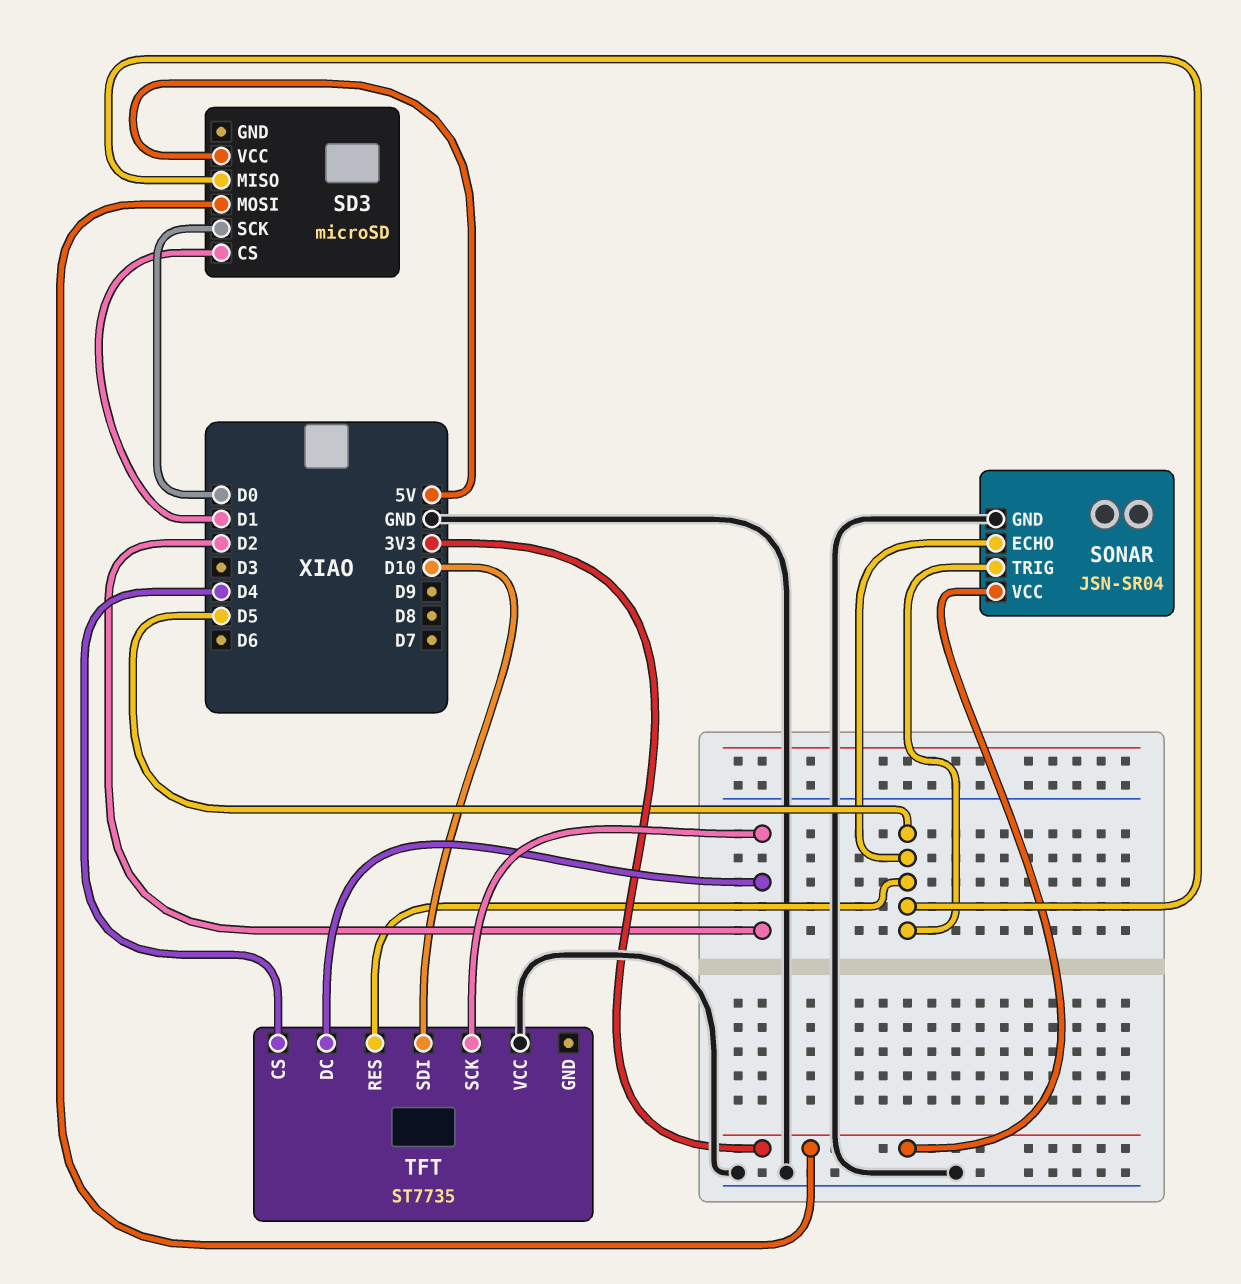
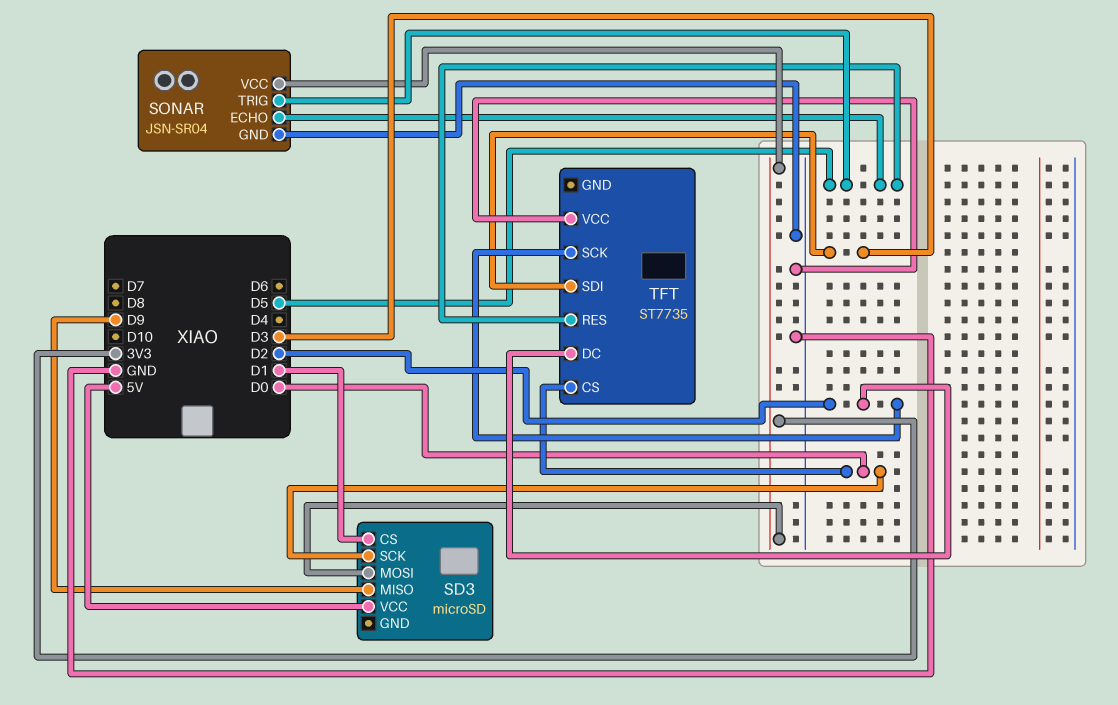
SD3 pin MISO: D5 -> D9
TFT pin CS: D4 -> D0
TFT pin SDI: D10 -> D3

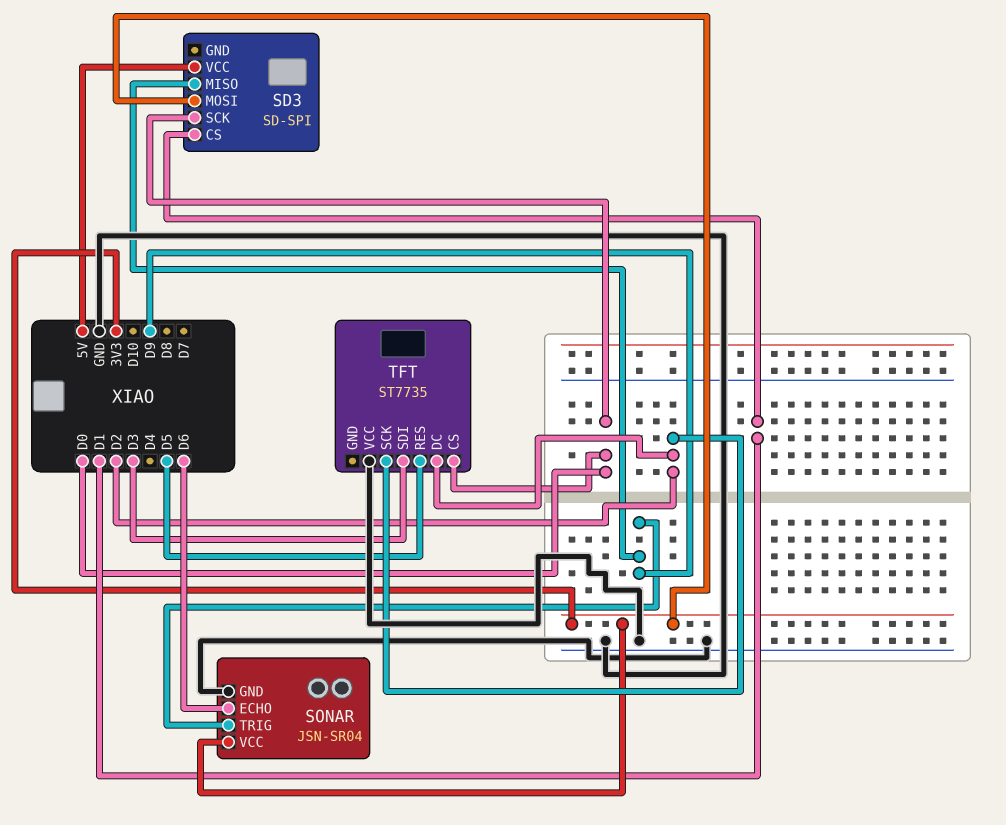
SD3: microSD -> SD-SPI
SONAR pin ECHO: D5 -> D6
SONAR pin TRIG: D5 -> D9

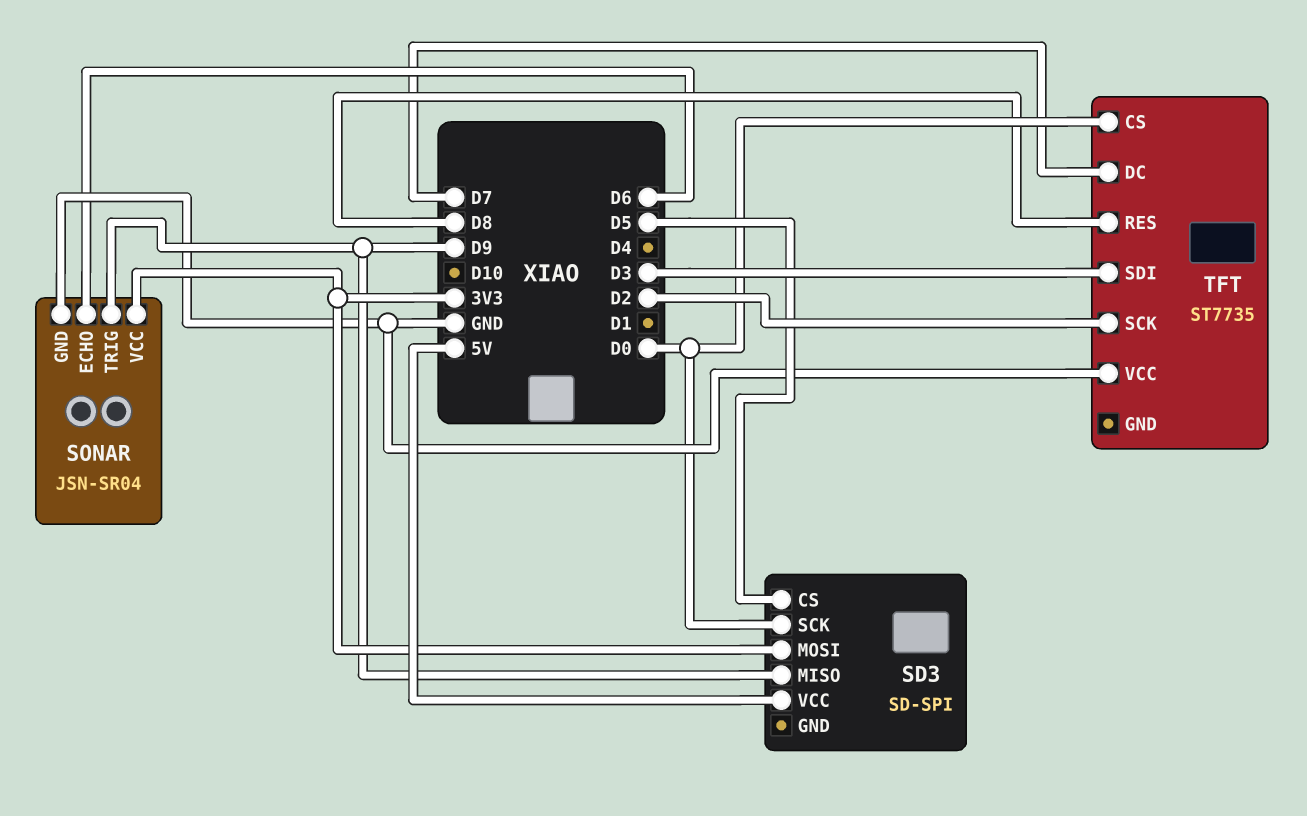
SD3 pin CS: D1 -> D5
TFT pin DC: D2 -> D7
TFT pin RES: D5 -> D8

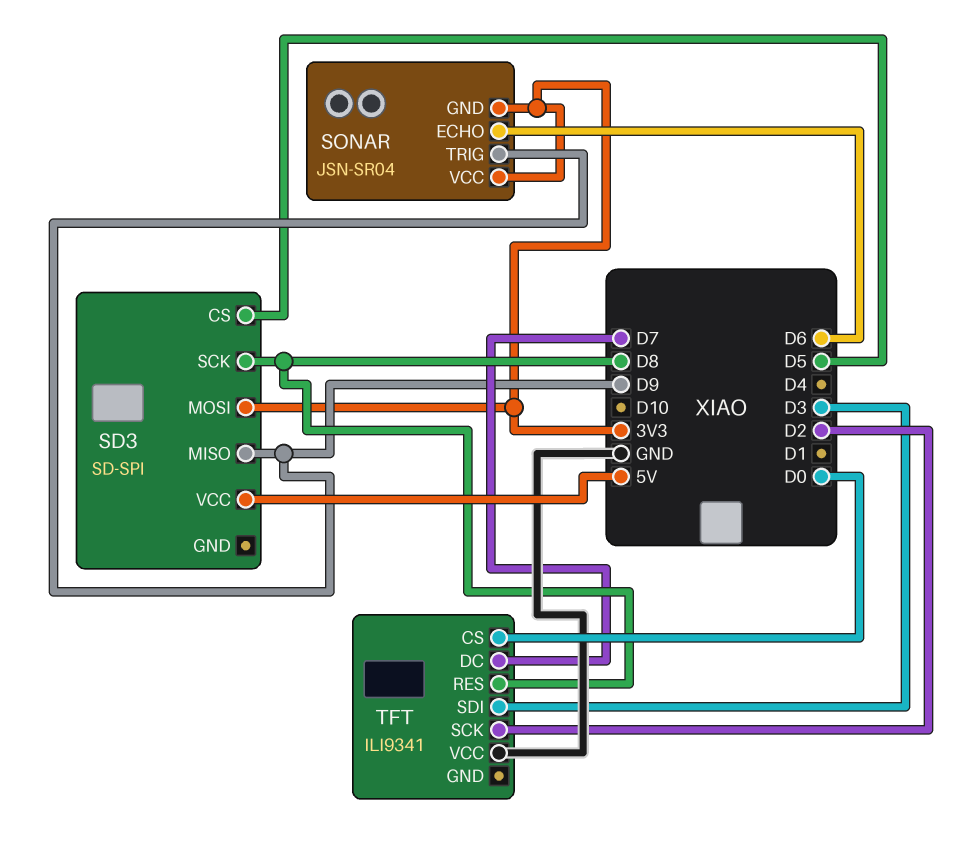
SD3 pin SCK: D0 -> D8
SONAR pin GND: GND -> 3V3
TFT: ST7735 -> ILI9341

